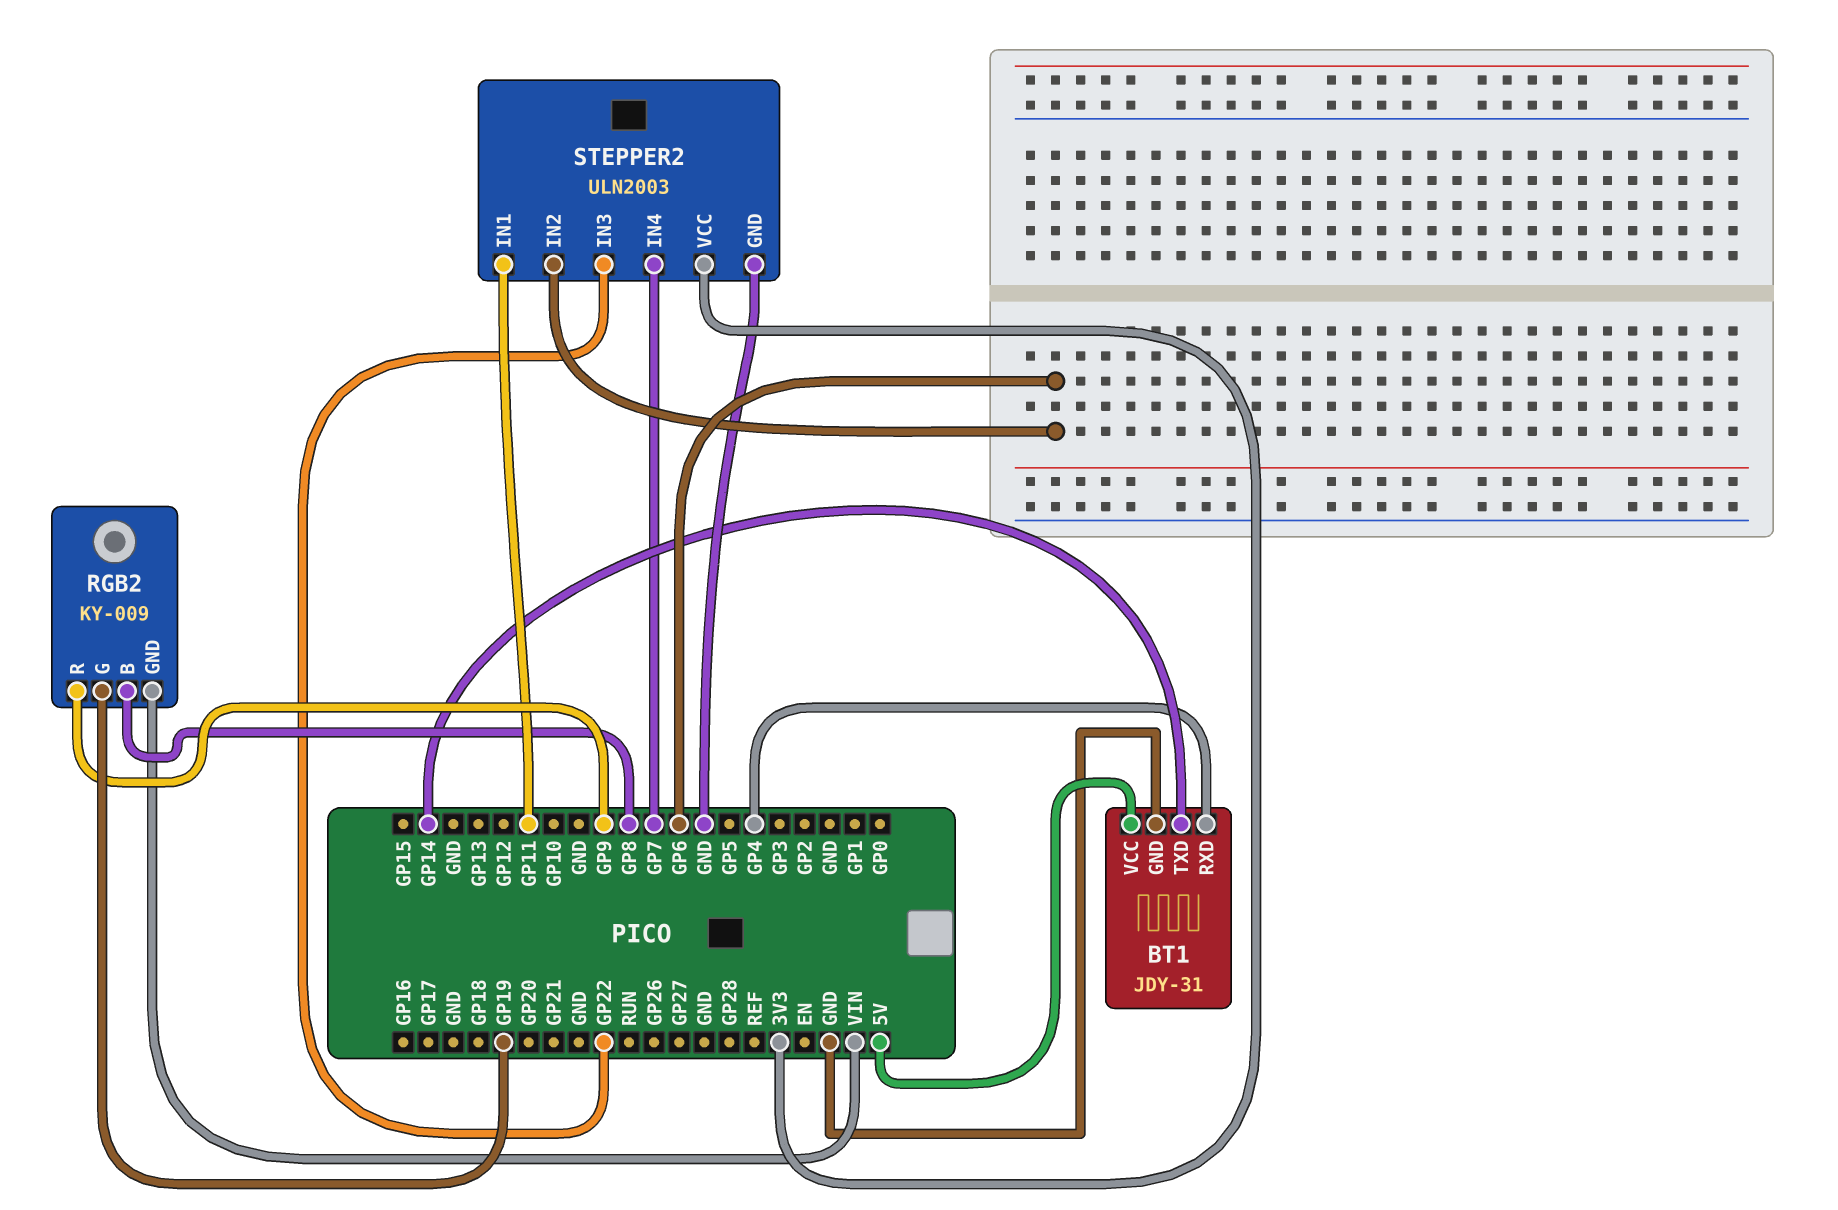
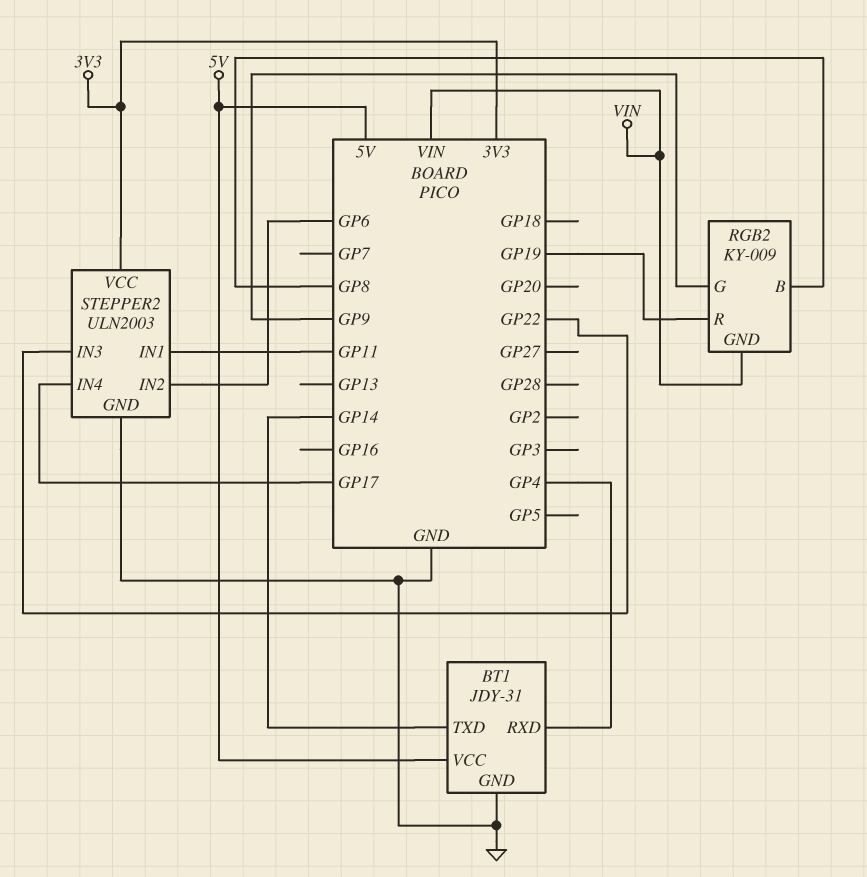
RGB2 pin G: GP19 -> GP9
RGB2 pin R: GP9 -> GP19
STEPPER2 pin IN4: GP7 -> GP17

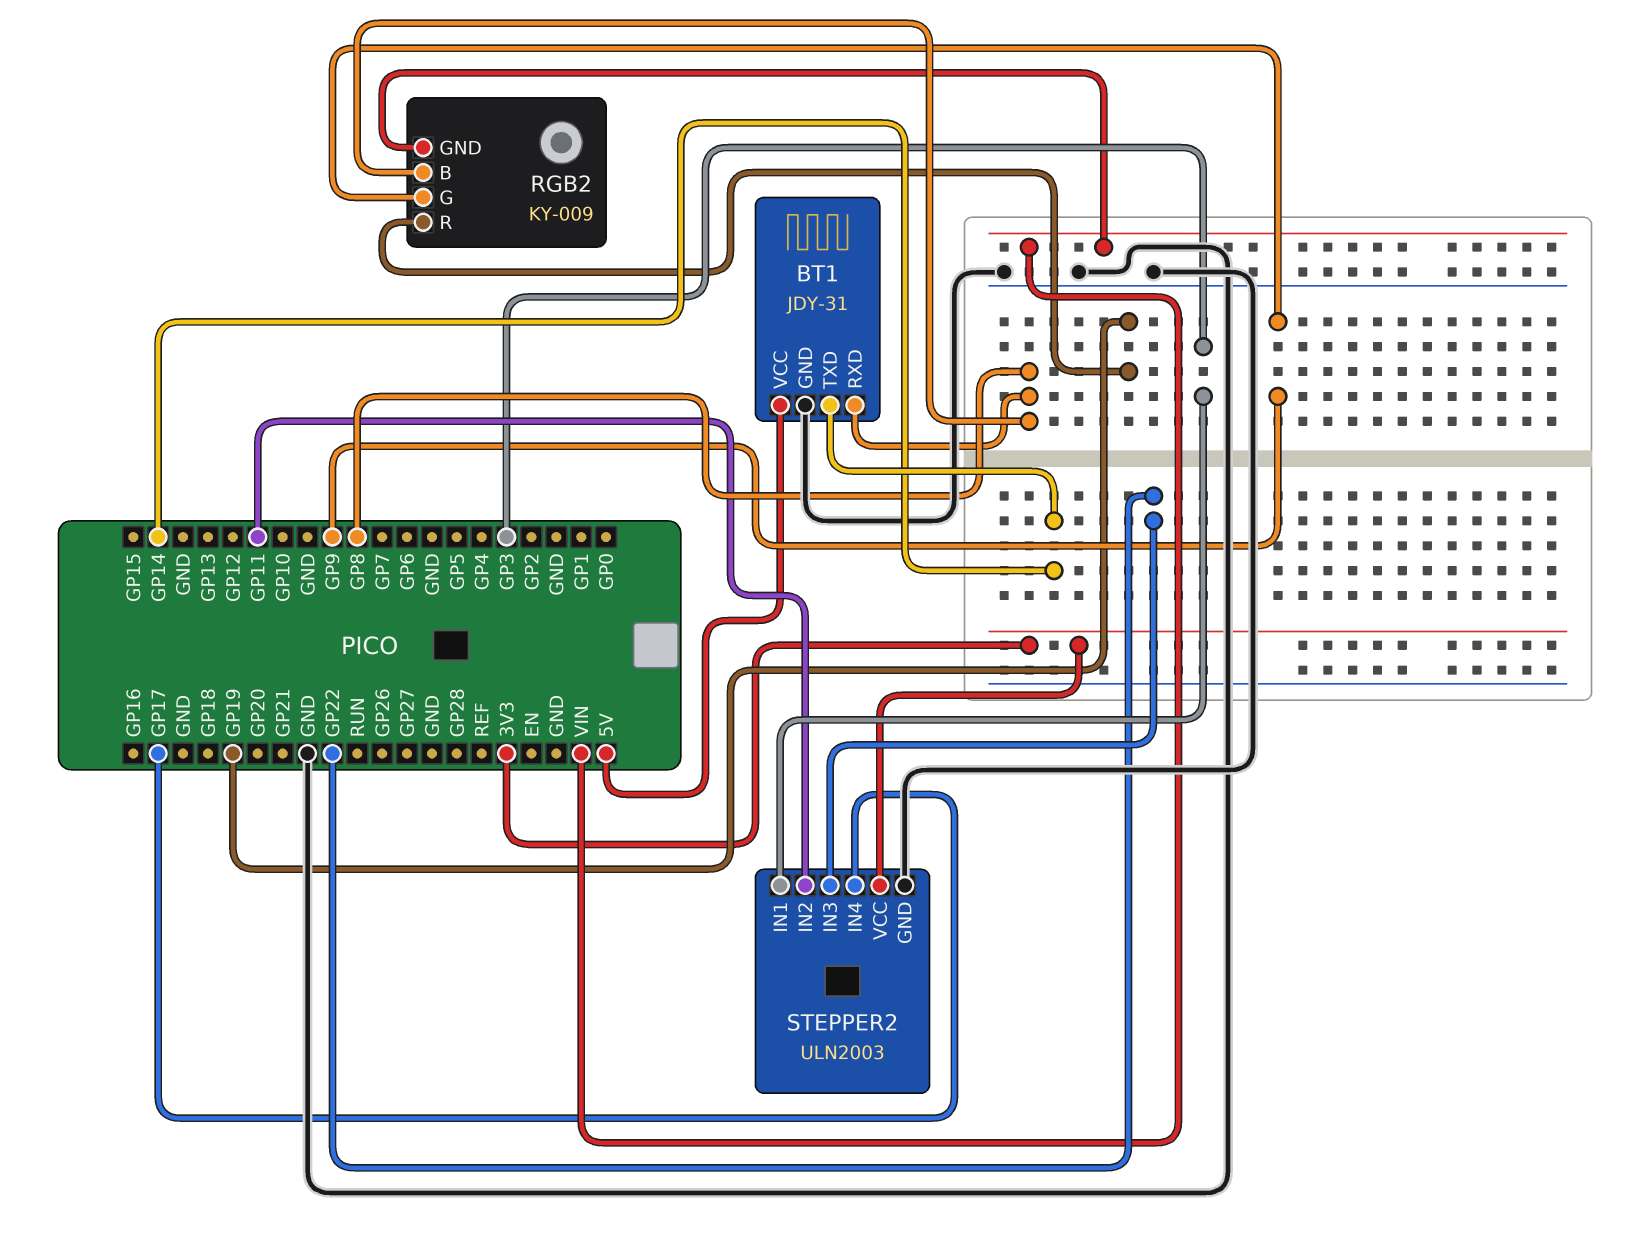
BT1 pin RXD: GP4 -> GP8
STEPPER2 pin IN1: GP11 -> GP3
STEPPER2 pin IN2: GP6 -> GP11

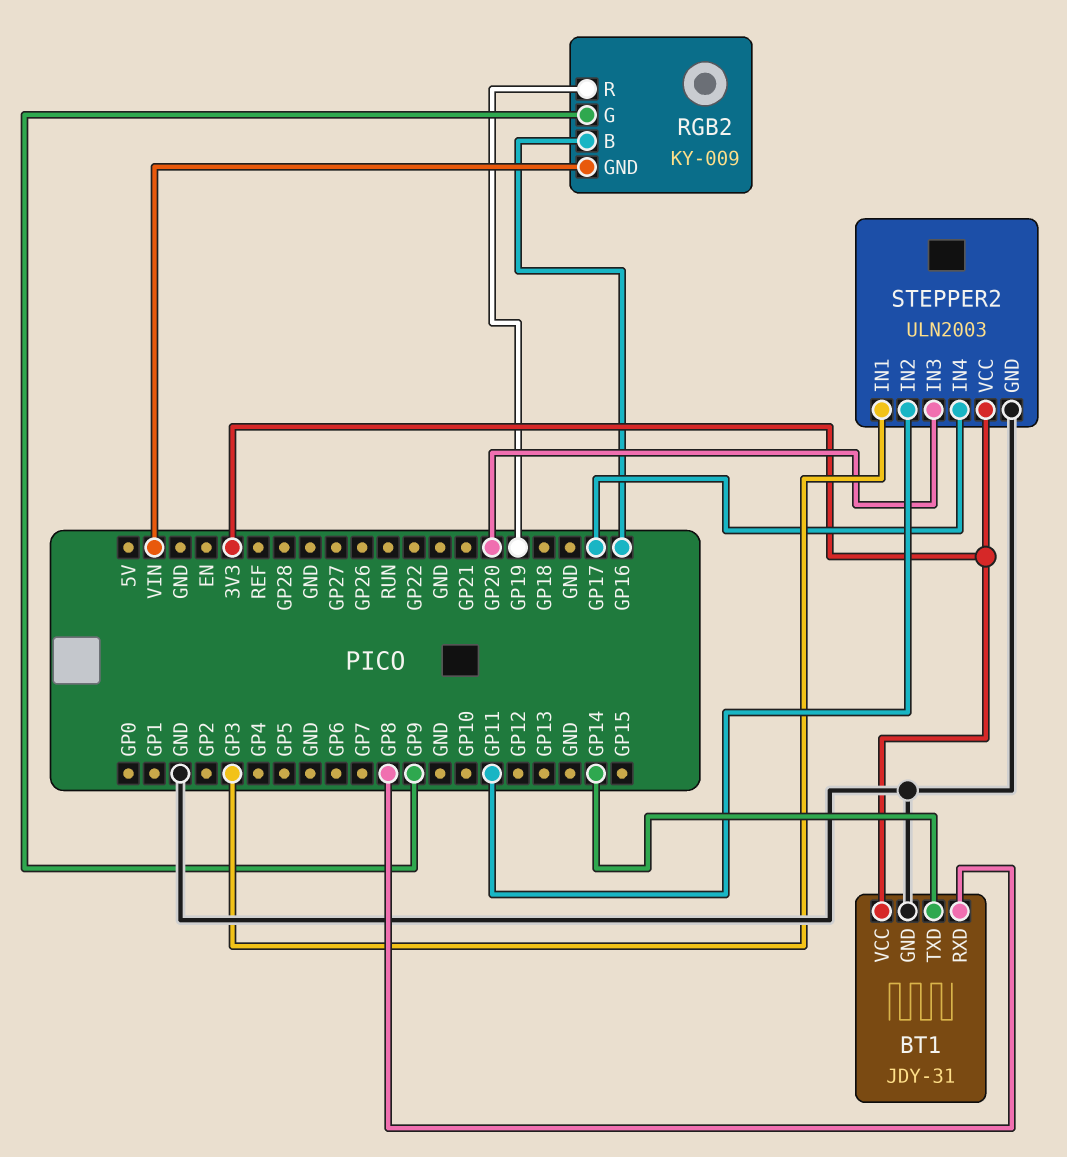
BT1 pin VCC: 5V -> 3V3
RGB2 pin B: GP8 -> GP16
STEPPER2 pin IN3: GP22 -> GP20

